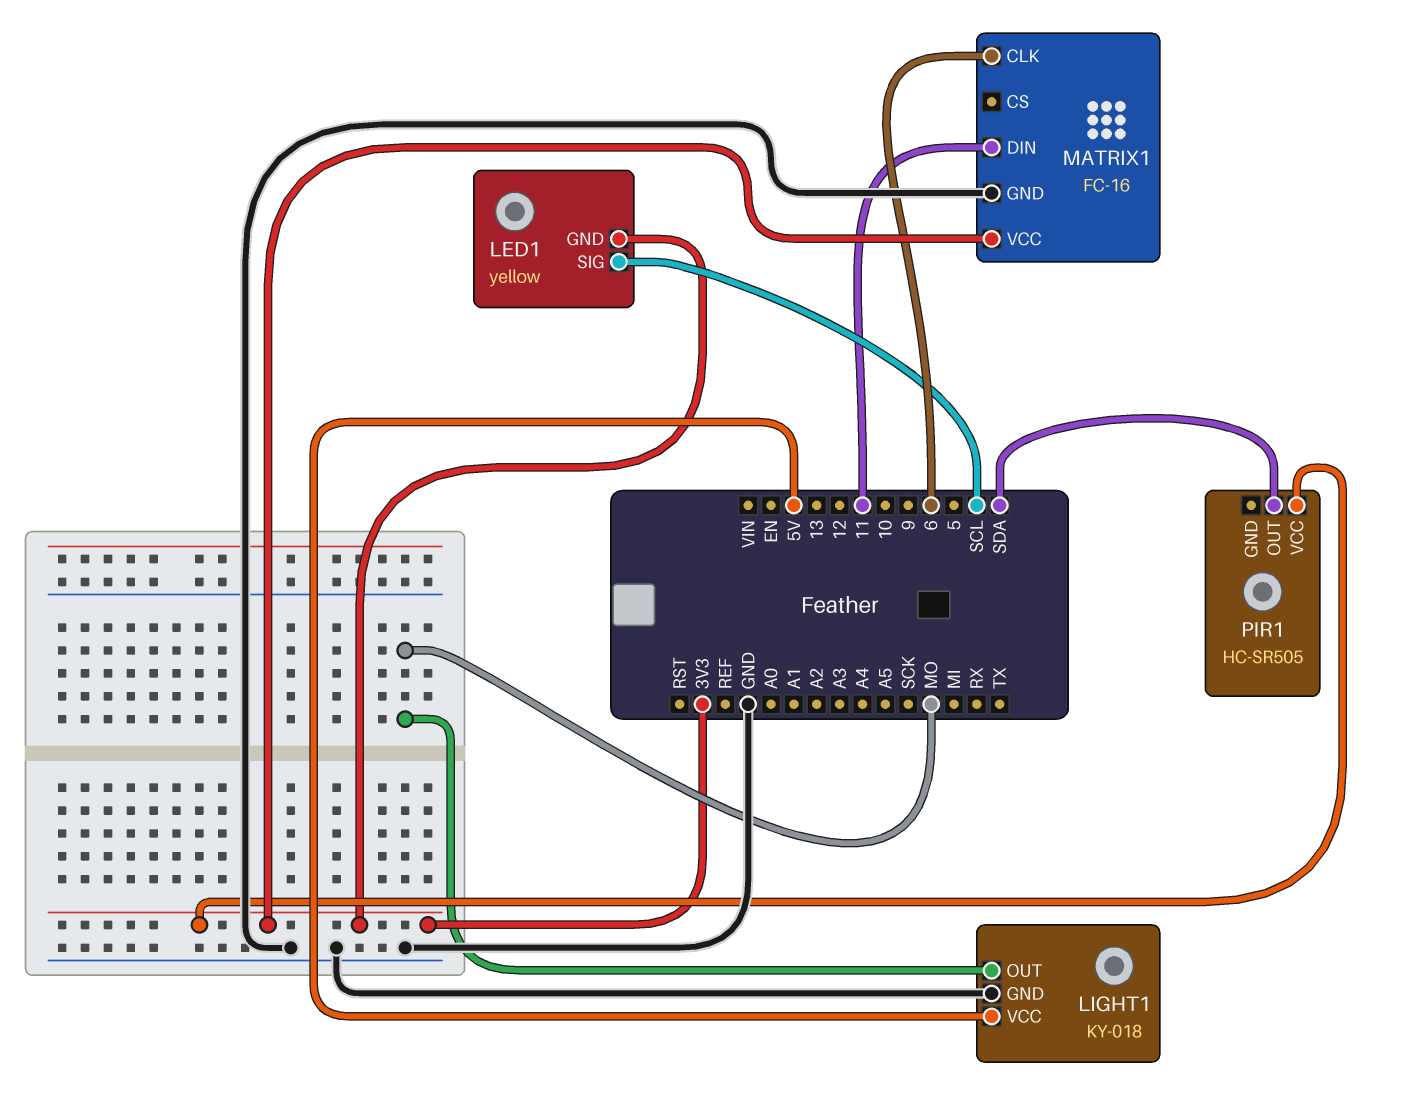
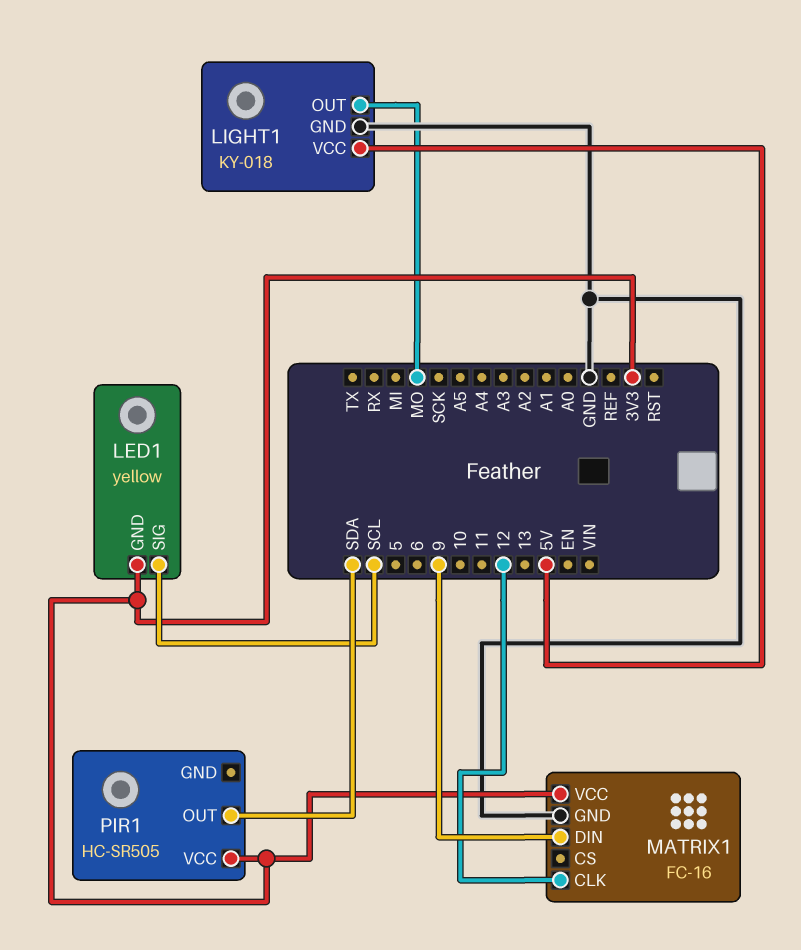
MATRIX1 pin CLK: 6 -> 12
MATRIX1 pin DIN: 11 -> 9

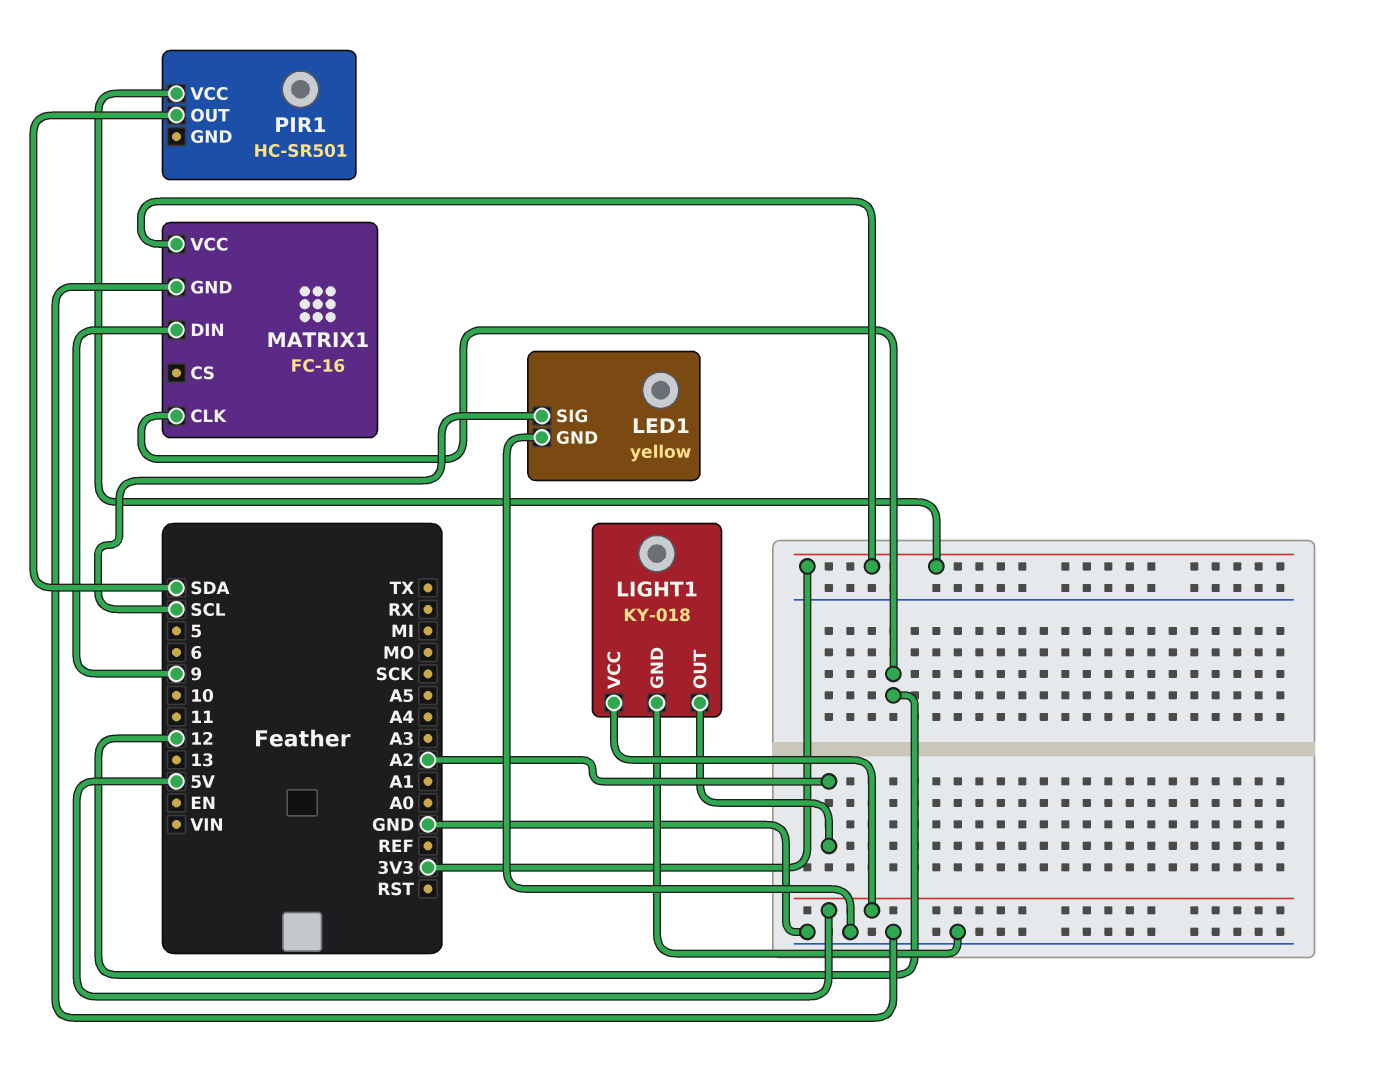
LED1 pin GND: 3V3 -> GND
LIGHT1 pin OUT: MO -> A2
PIR1: HC-SR505 -> HC-SR501

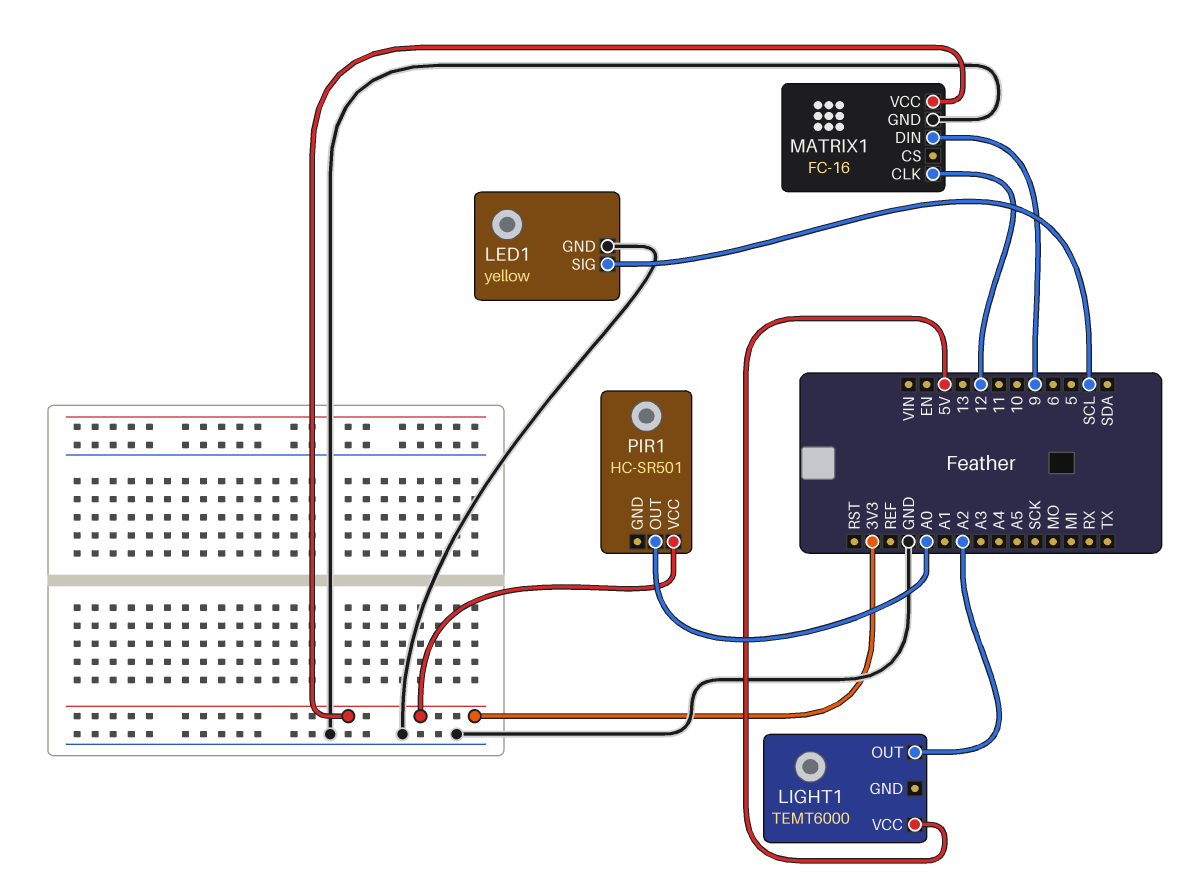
LIGHT1: KY-018 -> TEMT6000
LIGHT1 pin GND: GND -> none
PIR1 pin OUT: SDA -> A0

